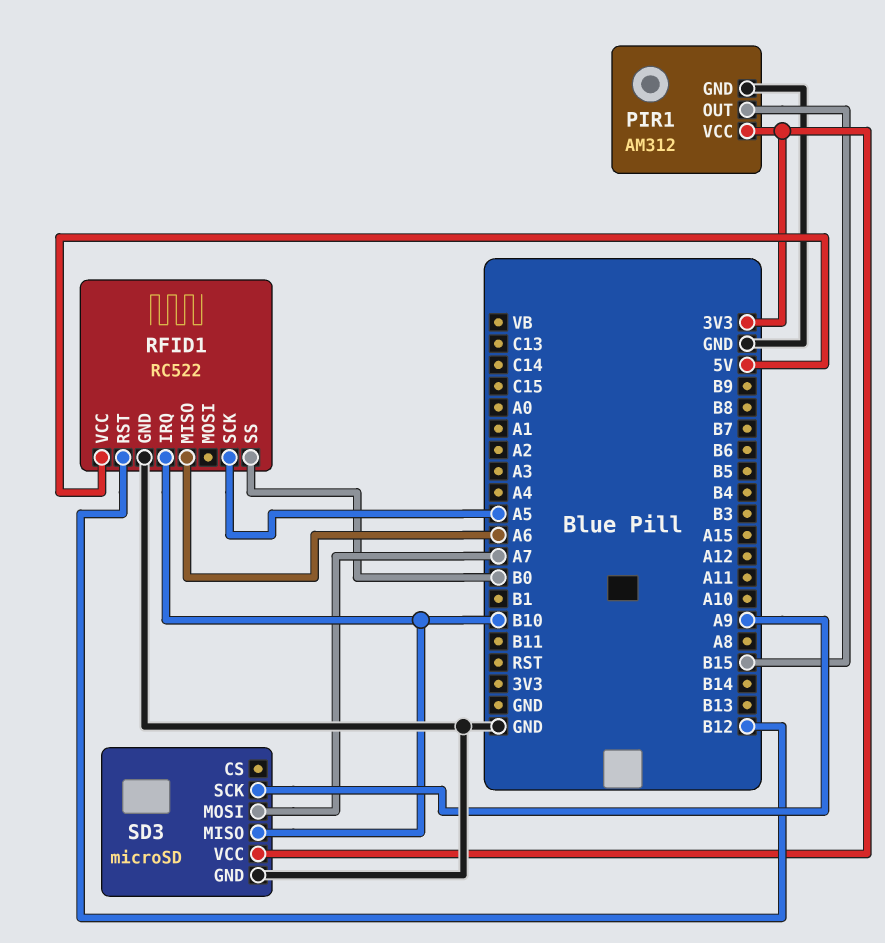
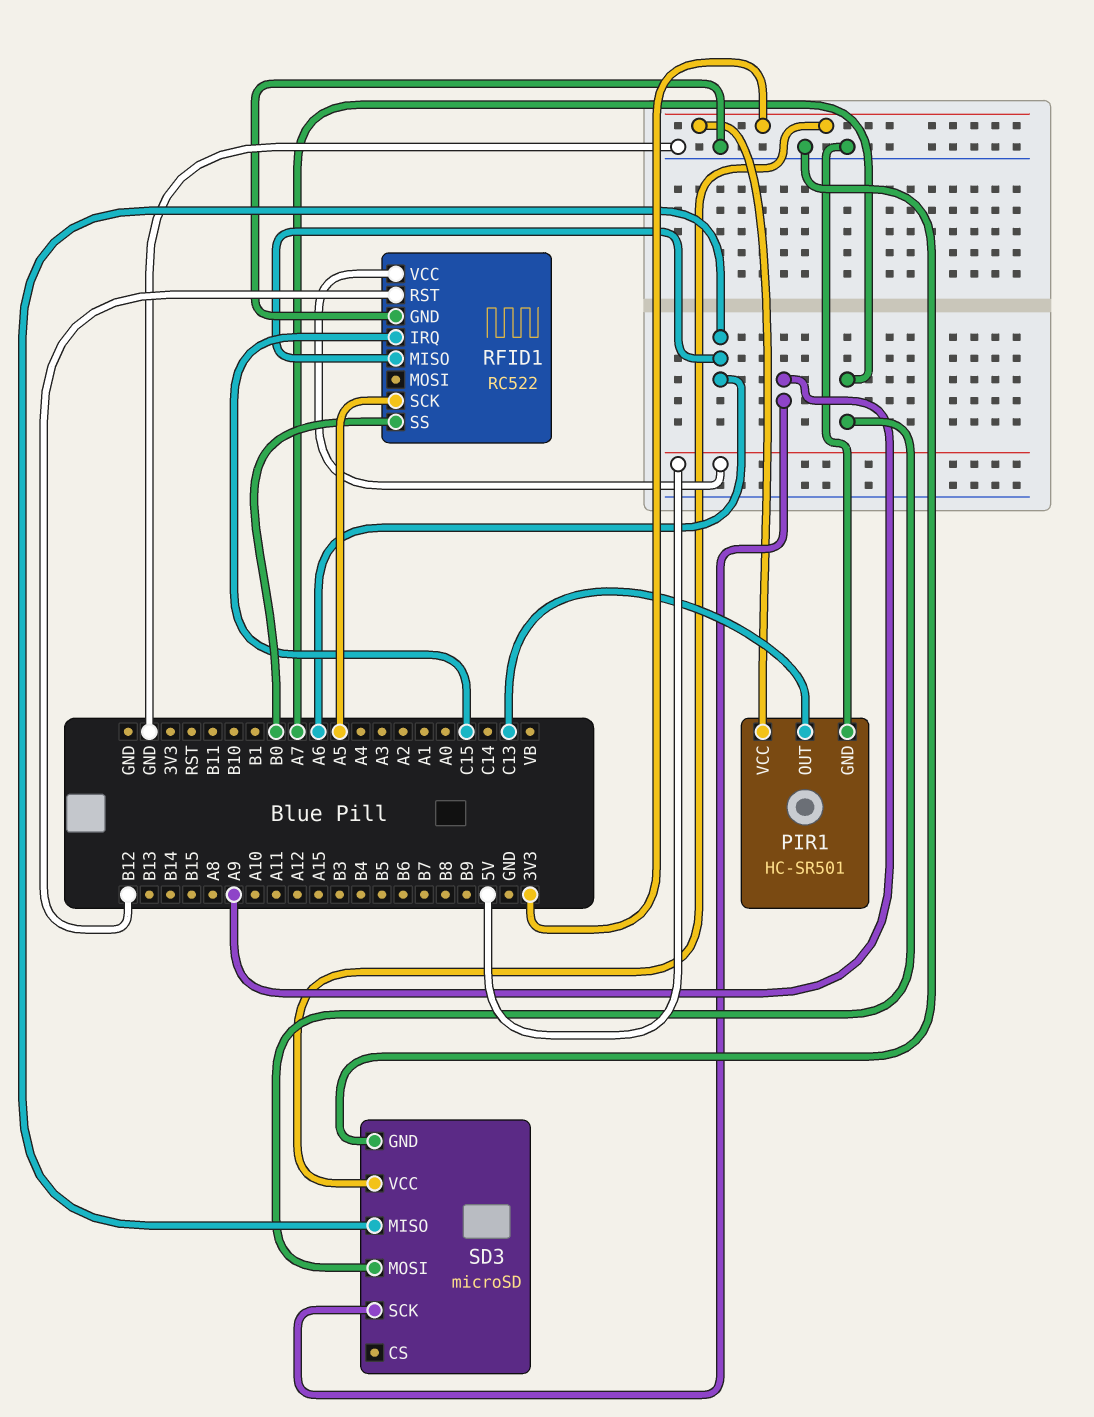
PIR1: AM312 -> HC-SR501
PIR1 pin OUT: B15 -> C13
RFID1 pin IRQ: B10 -> C15
SD3 pin MISO: B10 -> A6

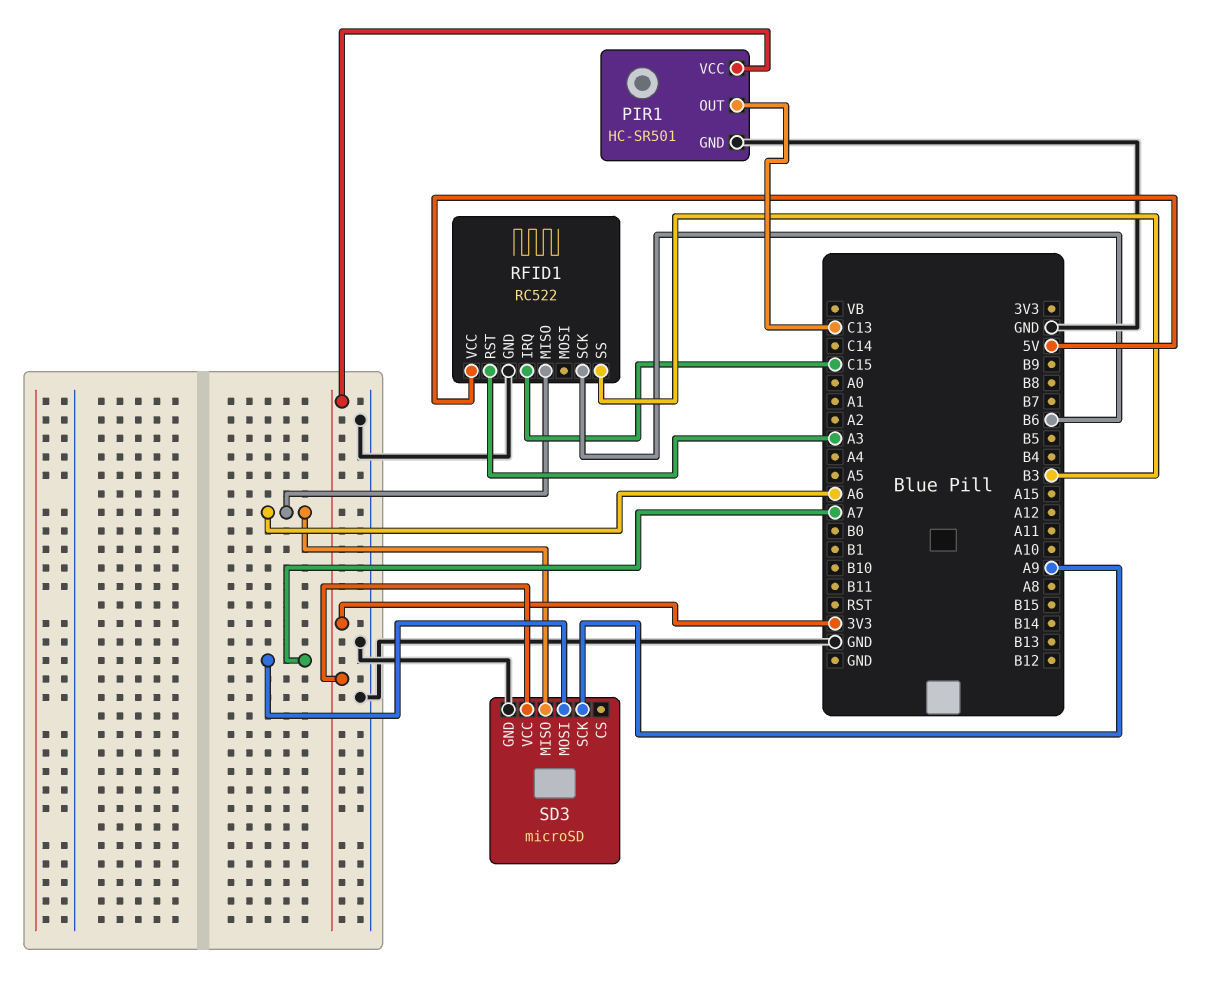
RFID1 pin RST: B12 -> A3
RFID1 pin SCK: A5 -> B6
RFID1 pin SS: B0 -> B3

